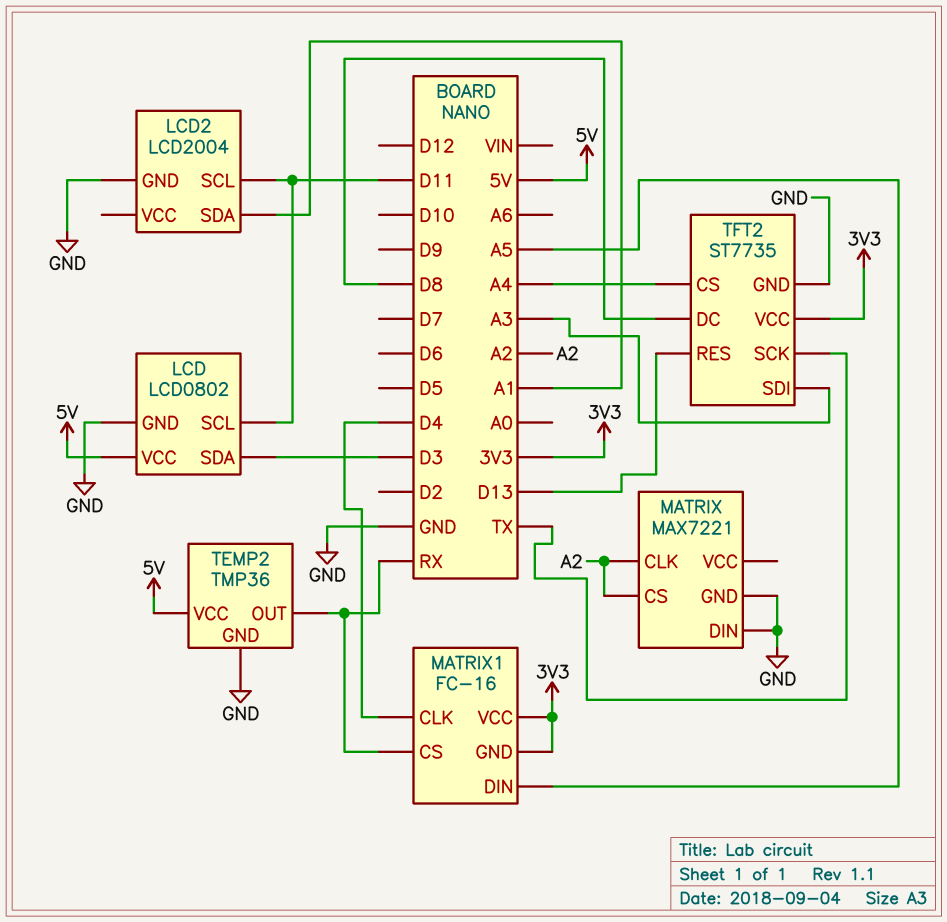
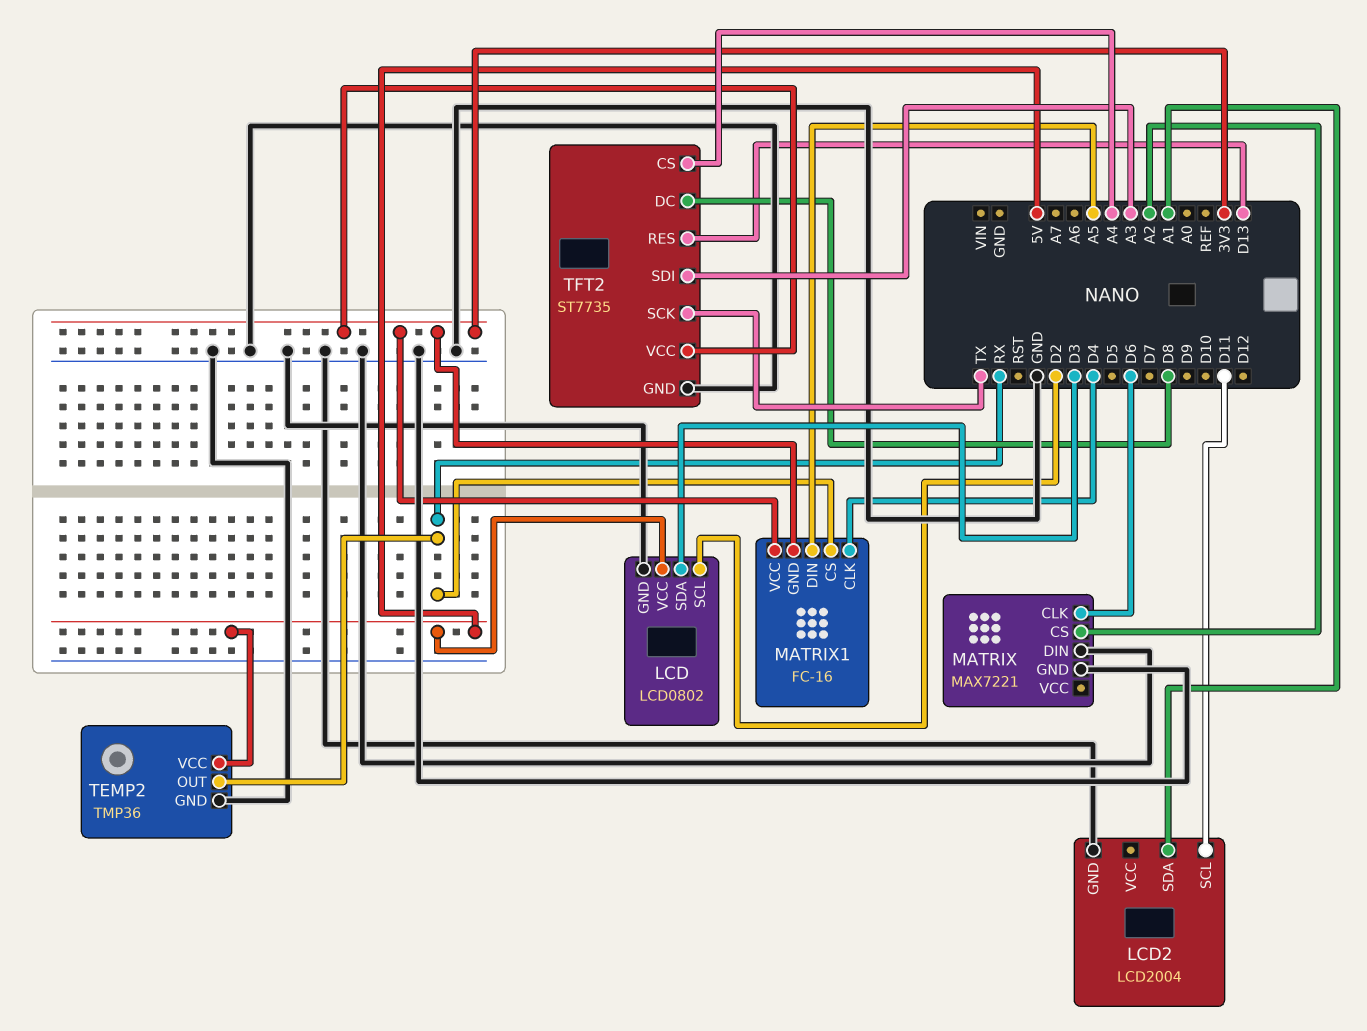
LCD pin SCL: D11 -> D2
MATRIX pin CLK: A2 -> D6

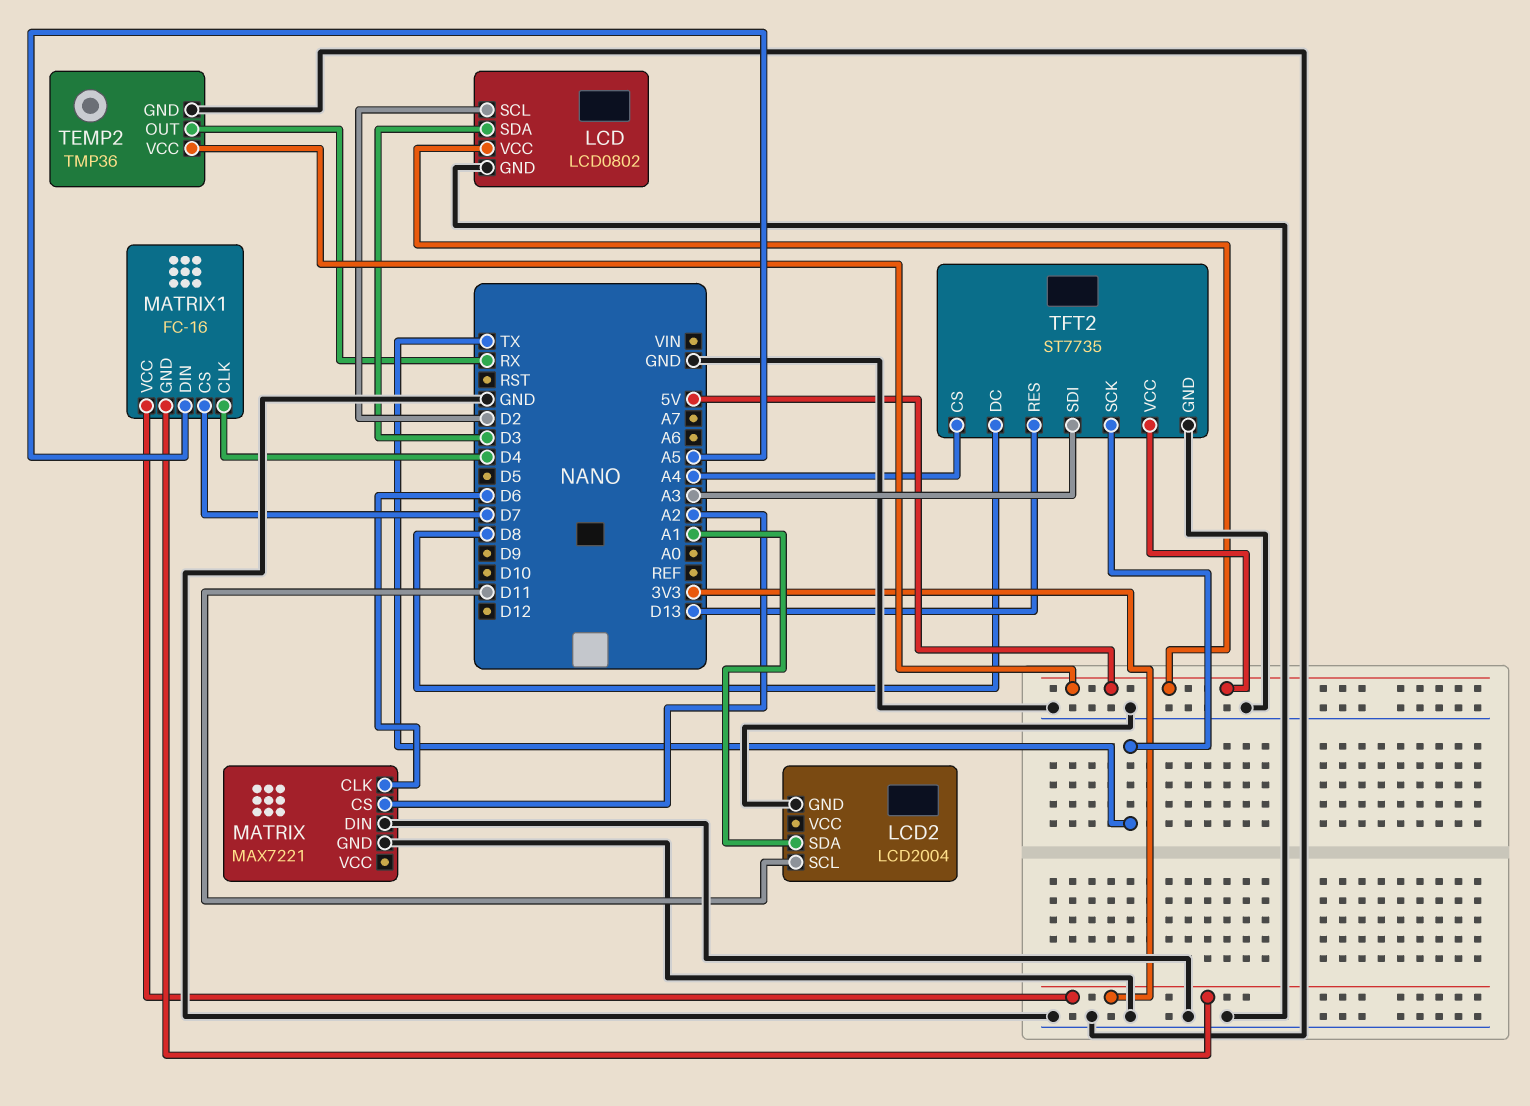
MATRIX1 pin CS: RX -> D7
TFT2 pin VCC: 3V3 -> 5V

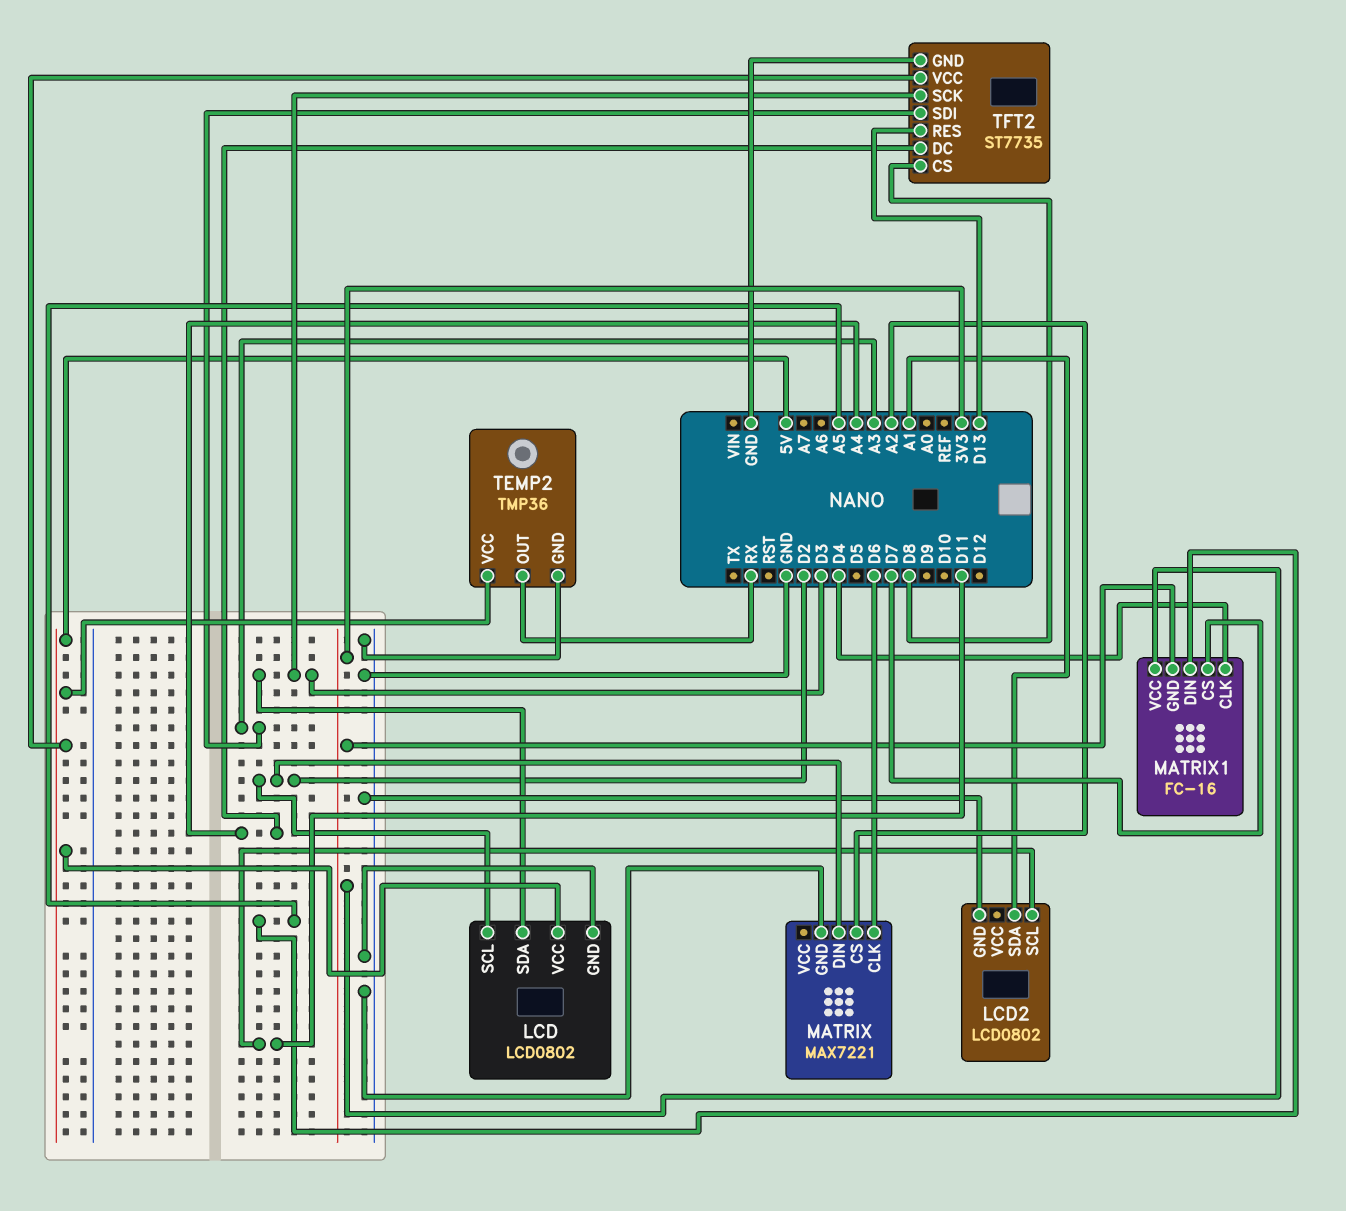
LCD2: LCD2004 -> LCD0802
MATRIX pin DIN: GND -> D2
TFT2 pin CS: A4 -> D8
TFT2 pin DC: D8 -> A4
TFT2 pin SCK: TX -> D3

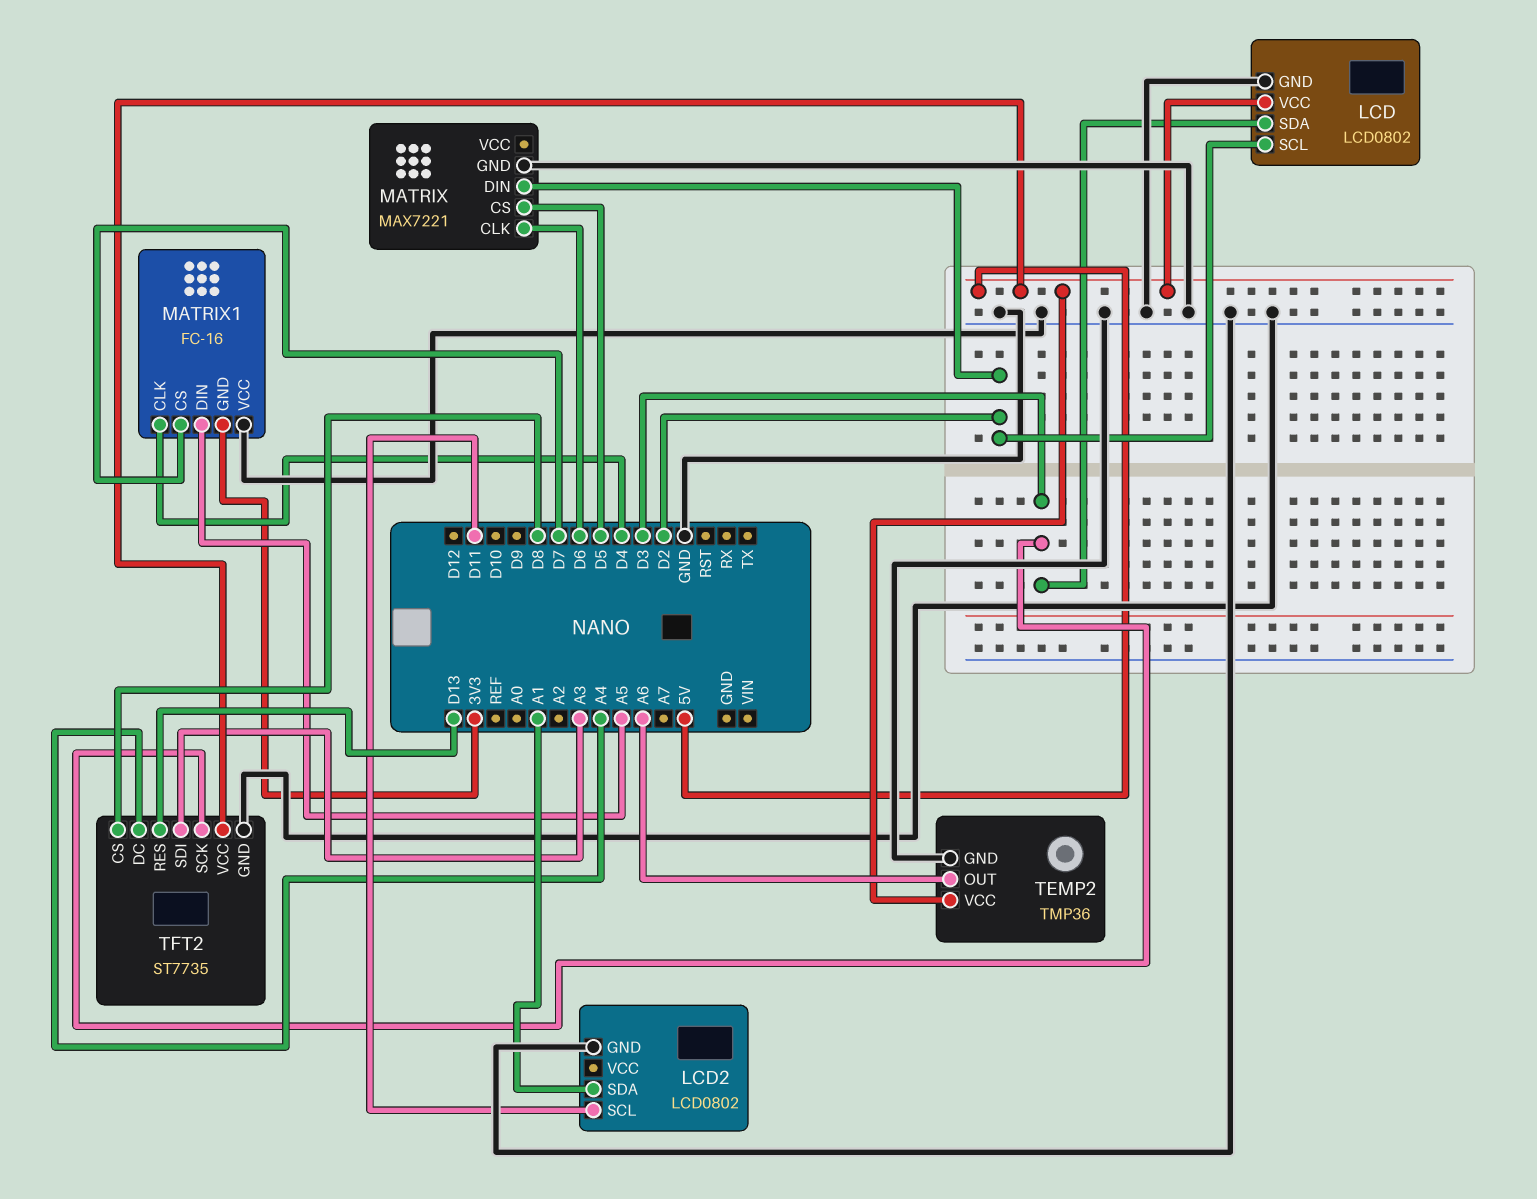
MATRIX pin CS: A2 -> D5
MATRIX1 pin VCC: 3V3 -> GND
TEMP2 pin OUT: RX -> A6

